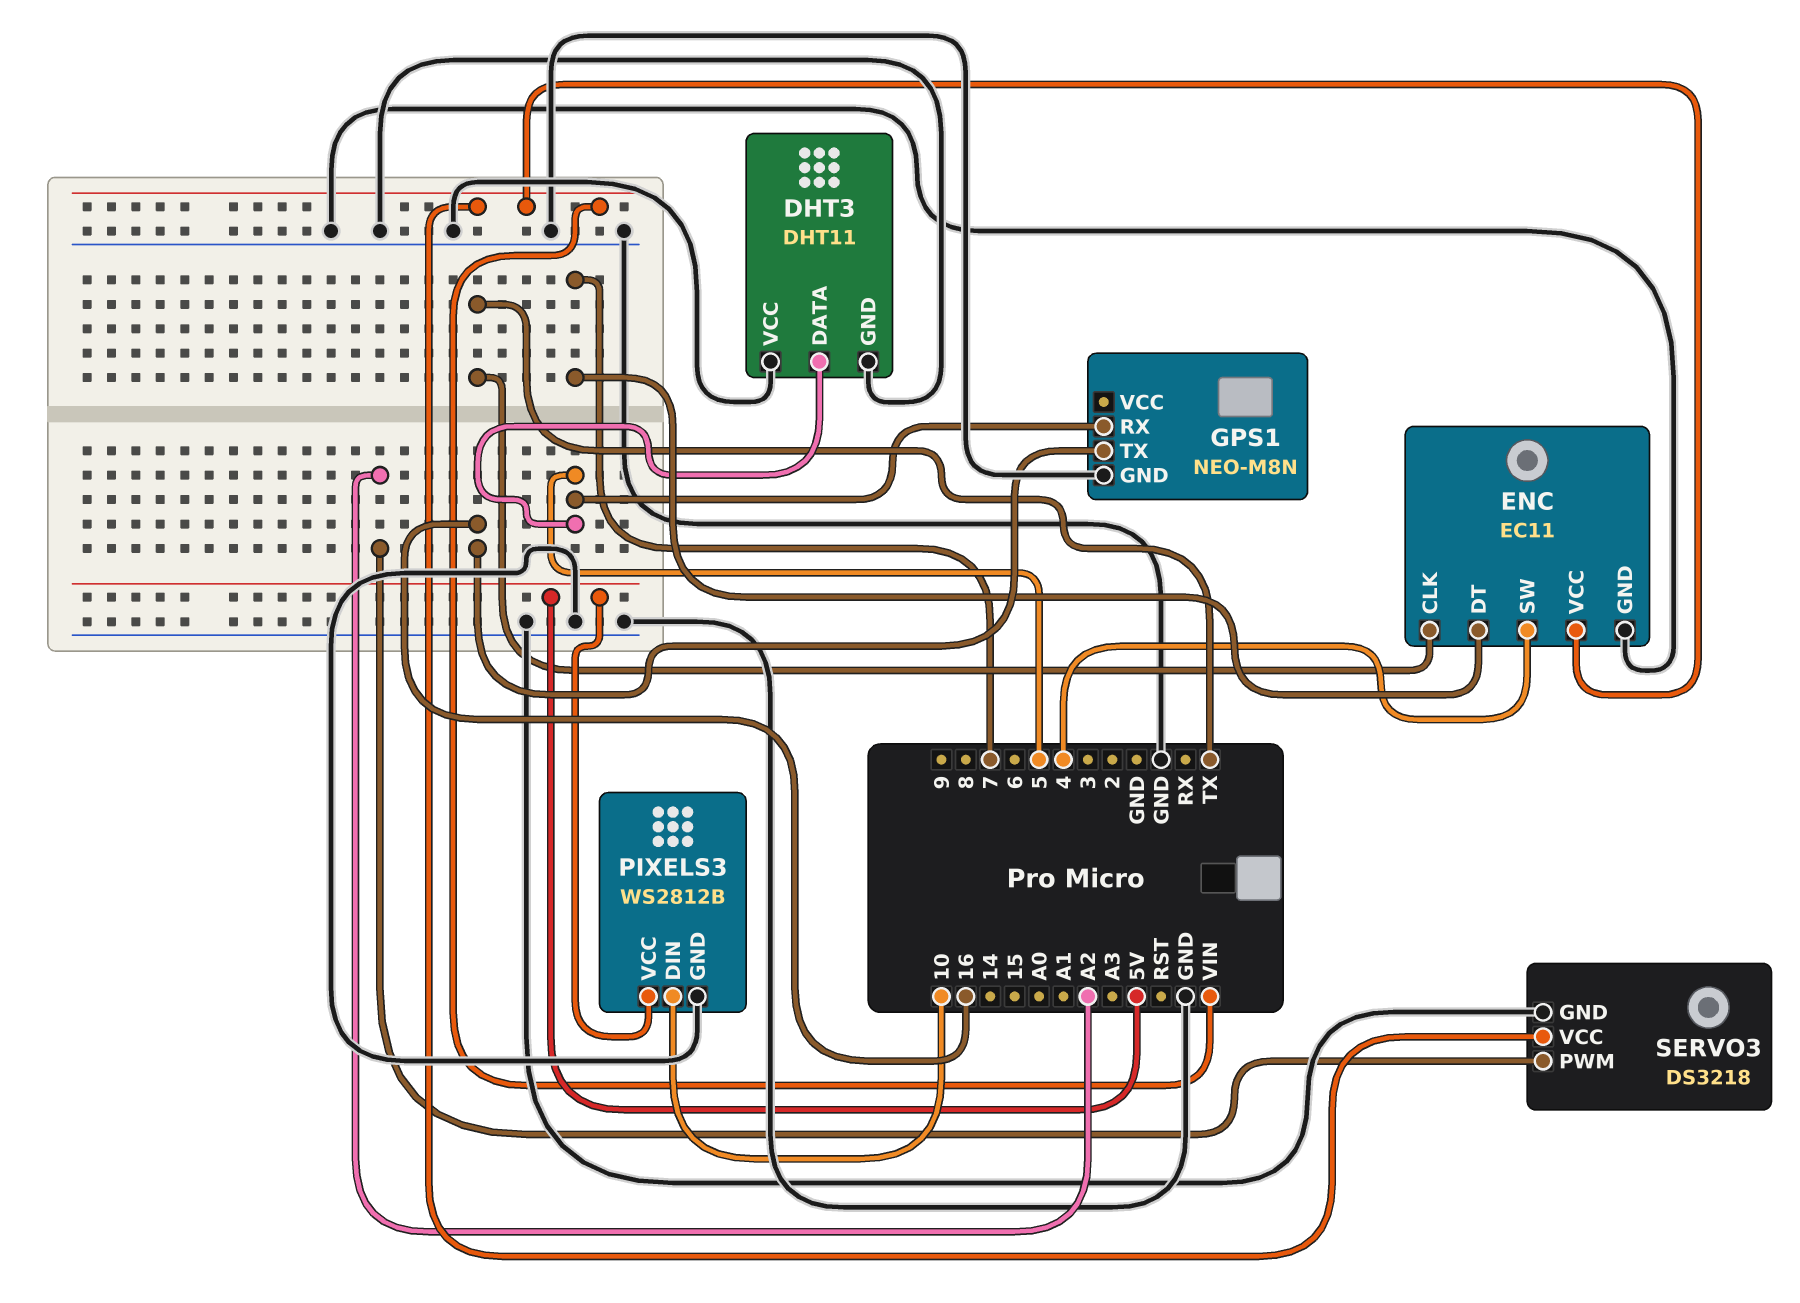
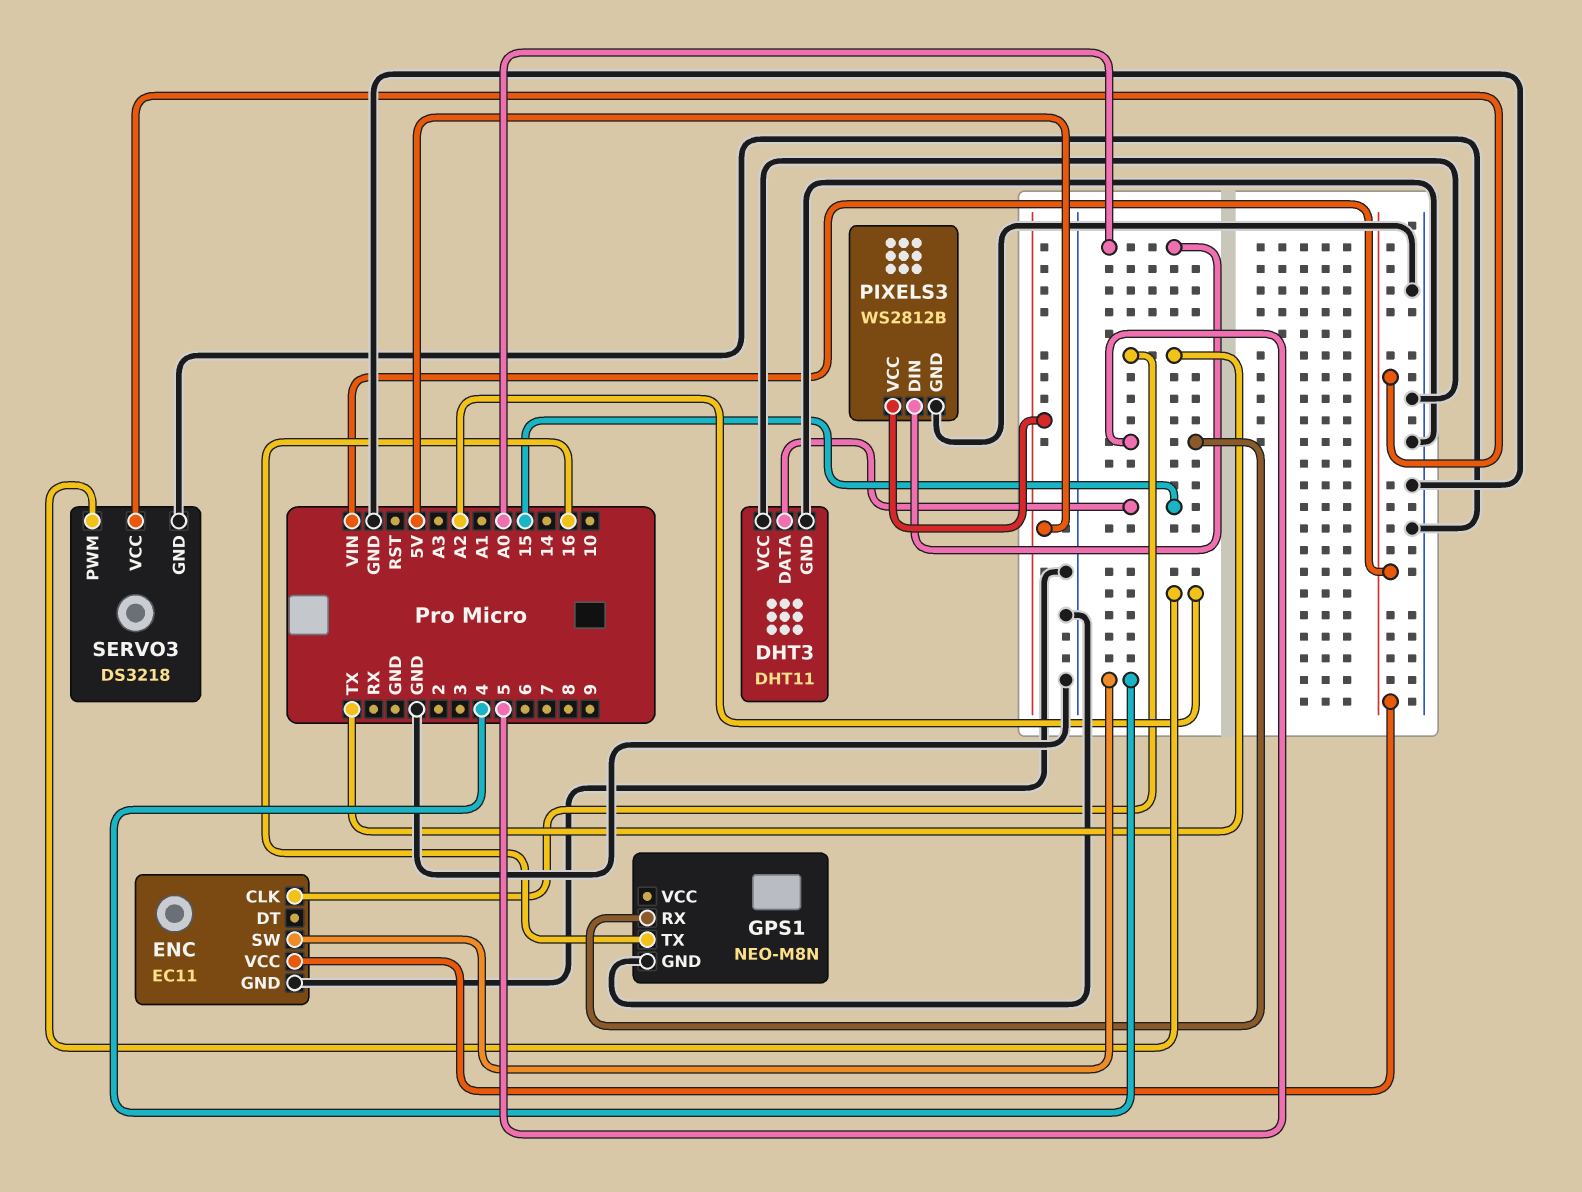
DHT3 pin DATA: 5 -> 15
ENC pin DT: 7 -> none
PIXELS3 pin DIN: 10 -> A0

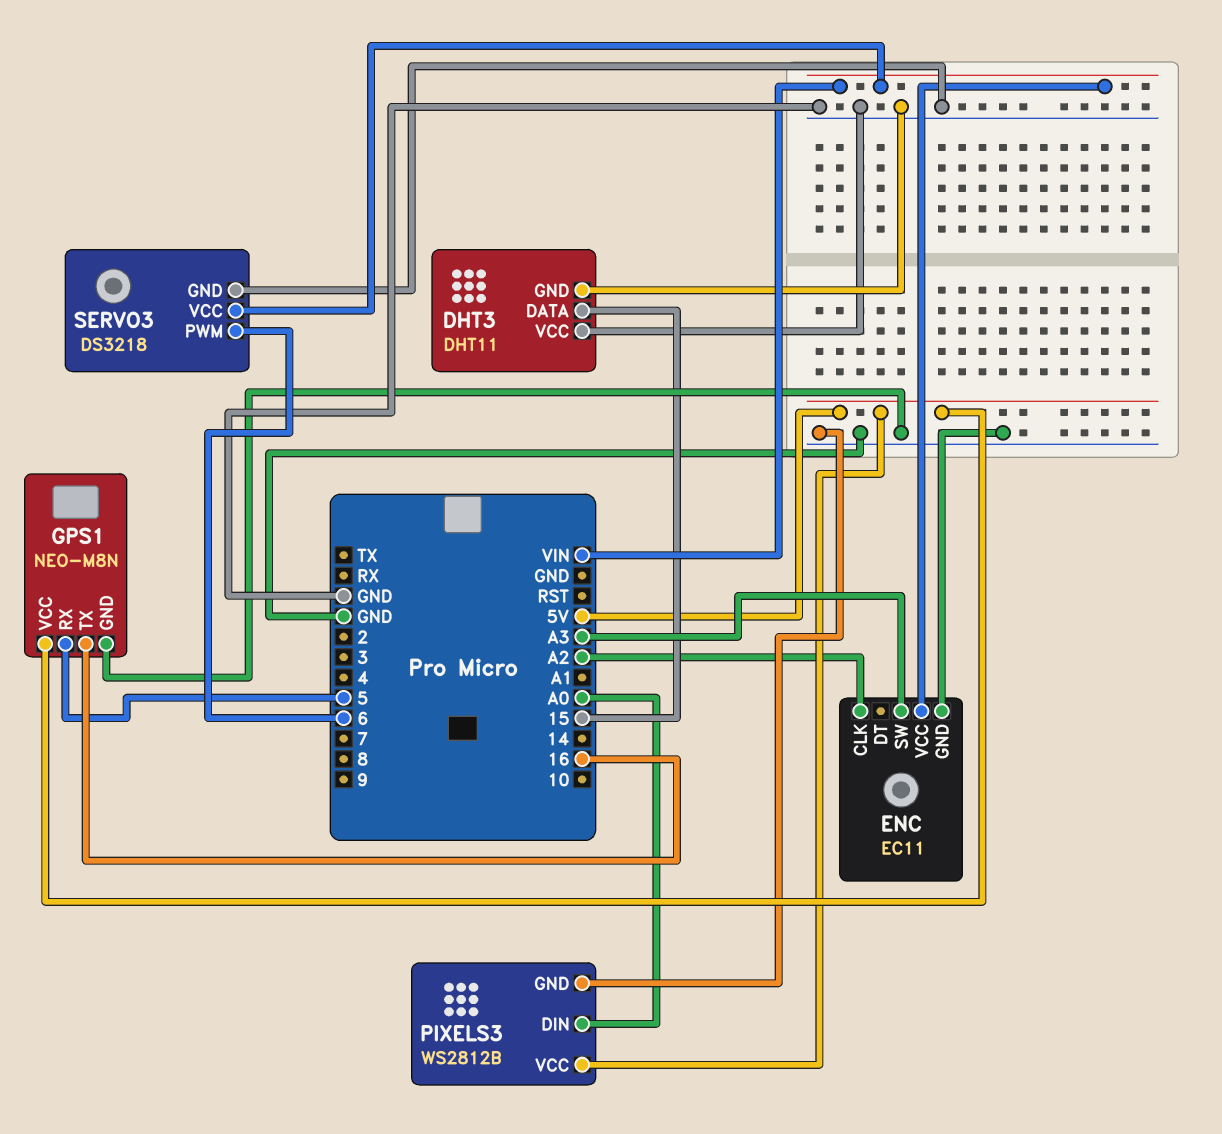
ENC pin CLK: TX -> A2
ENC pin SW: 4 -> A3
GPS1 pin VCC: none -> 5V
SERVO3 pin PWM: A2 -> 6

